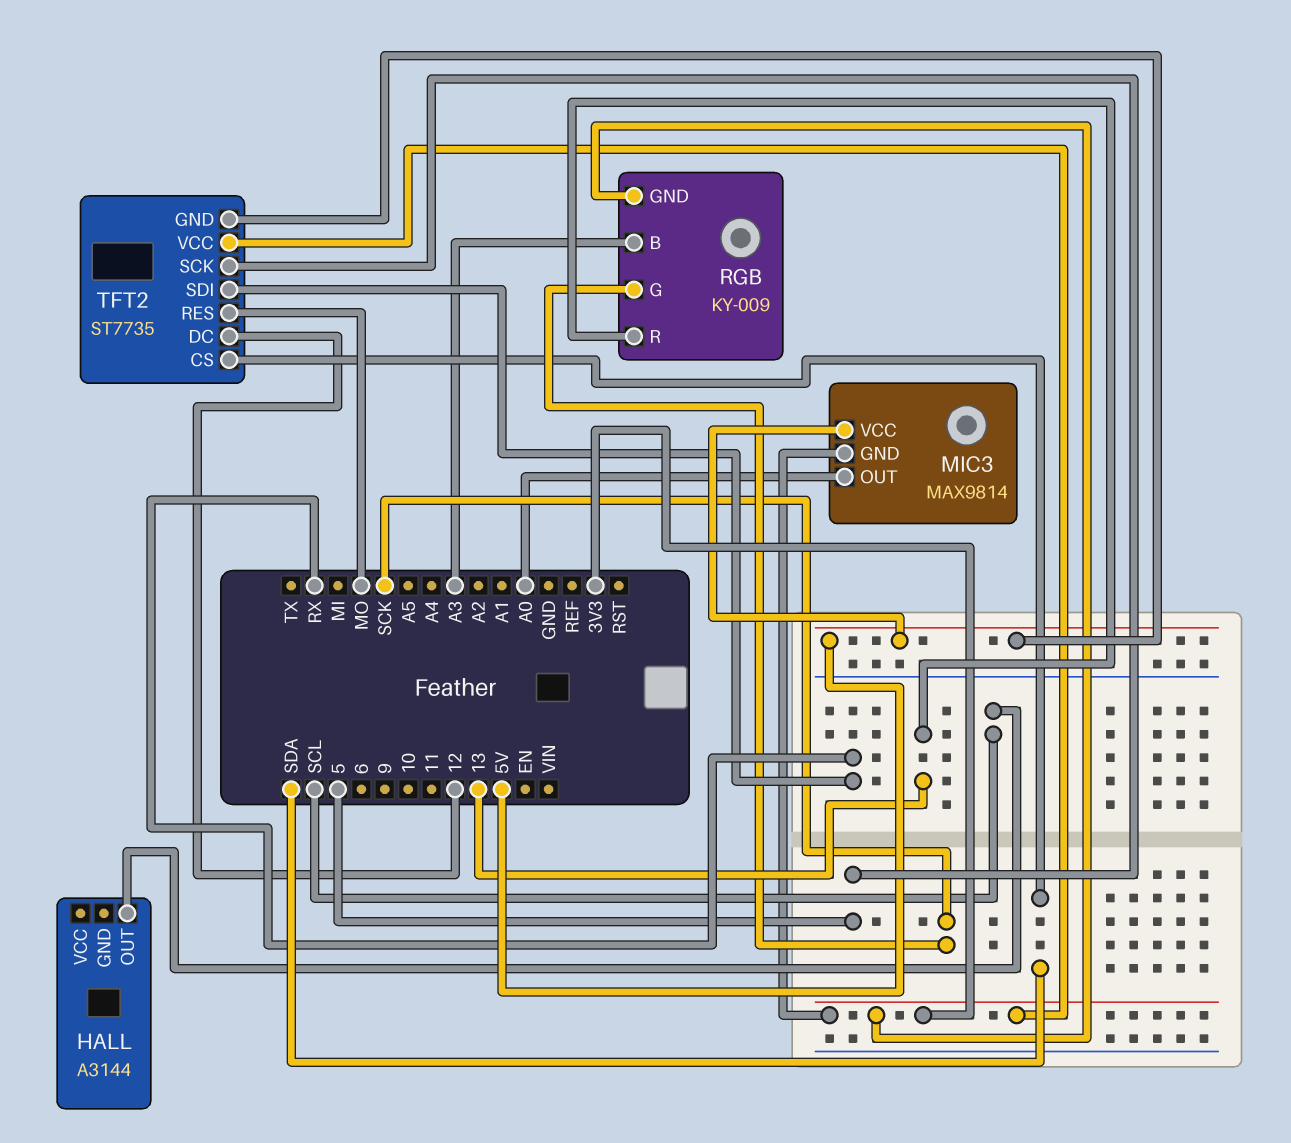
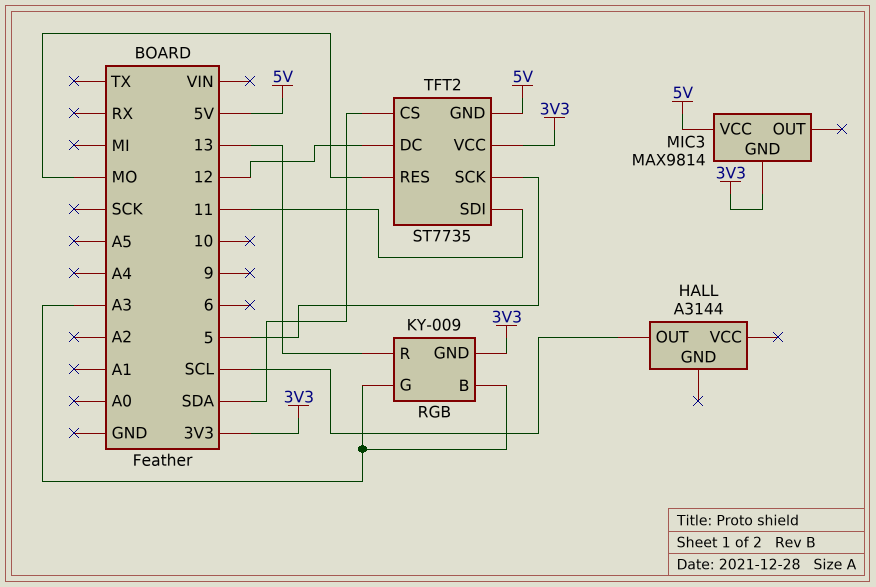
MIC3 pin OUT: A0 -> none
RGB pin G: SCK -> A3
TFT2 pin SDI: RX -> 11

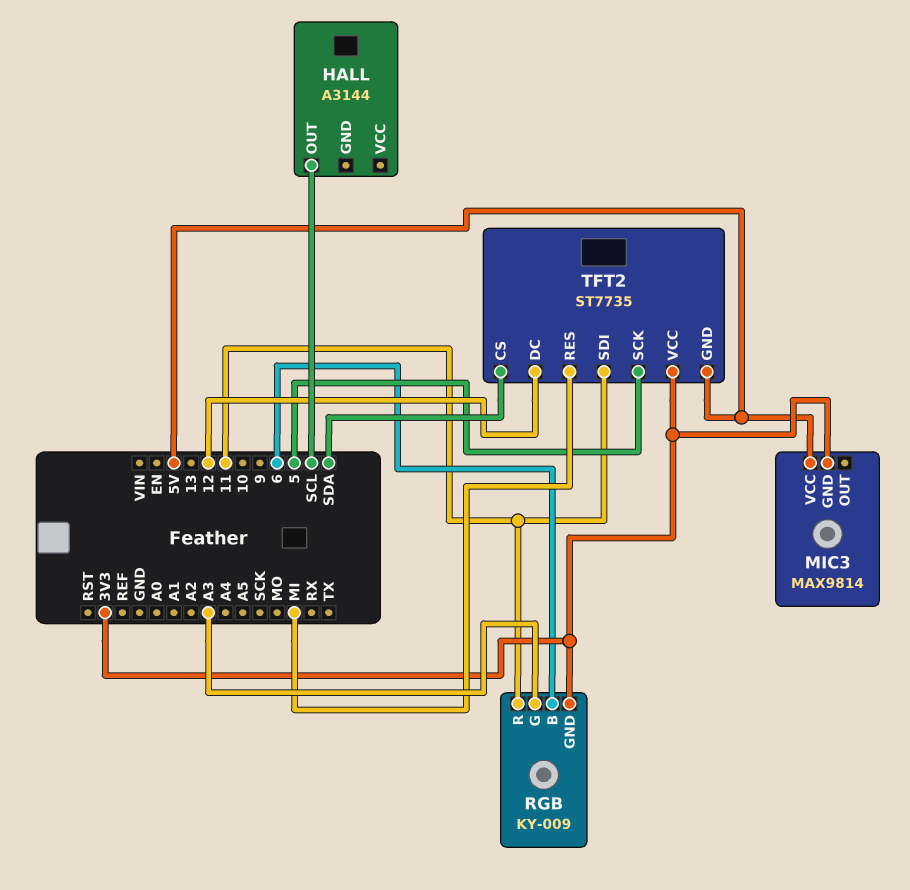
RGB pin B: A3 -> 6
RGB pin R: 13 -> 11
TFT2 pin RES: MO -> MI

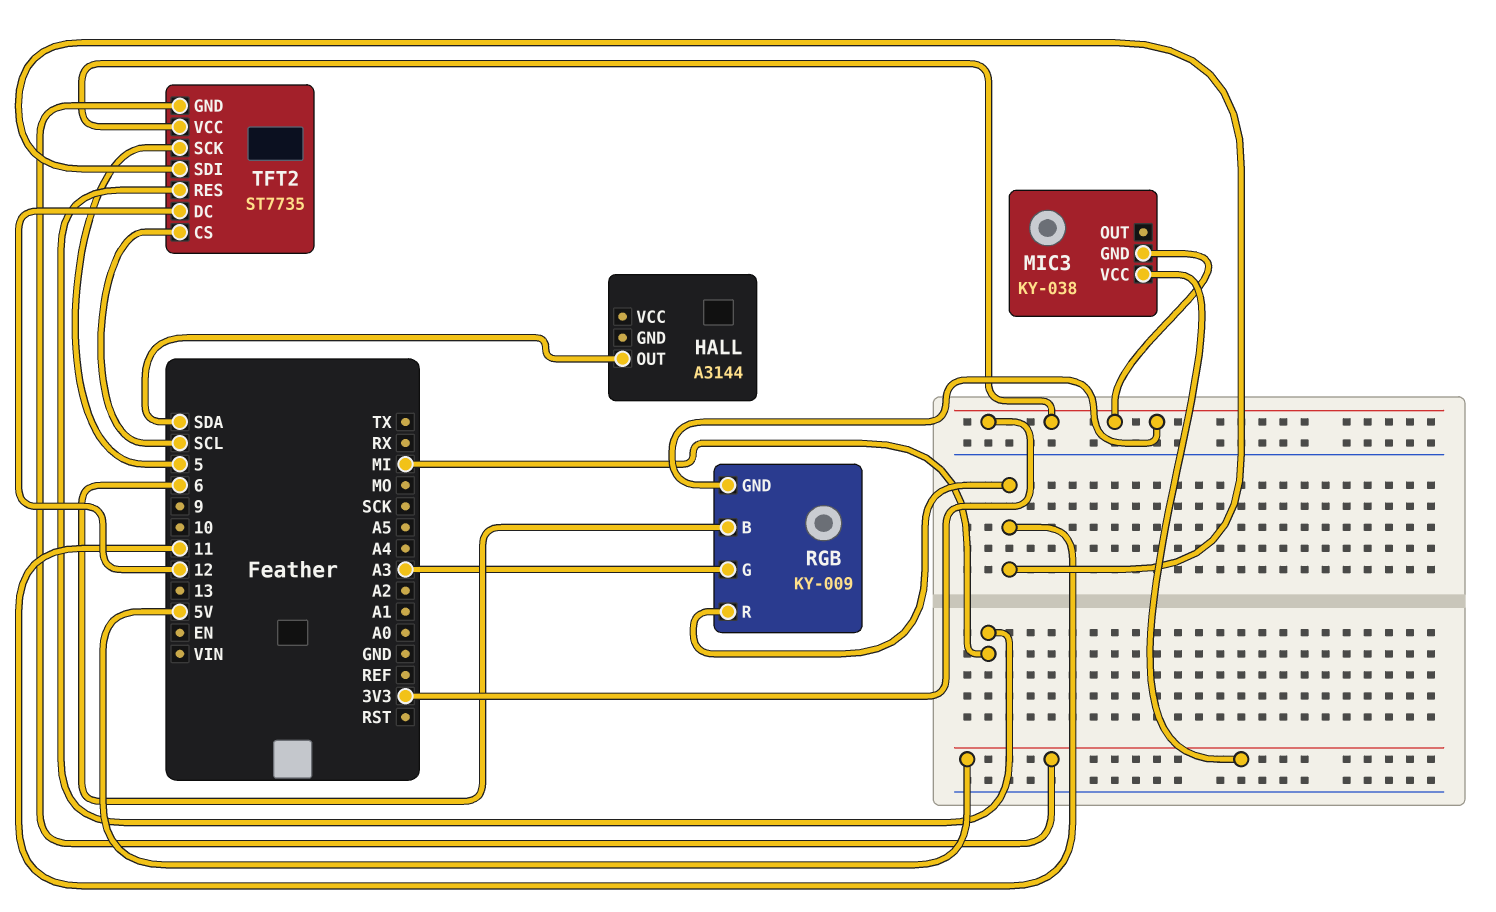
HALL pin OUT: SCL -> SDA
MIC3: MAX9814 -> KY-038
TFT2 pin CS: SDA -> SCL

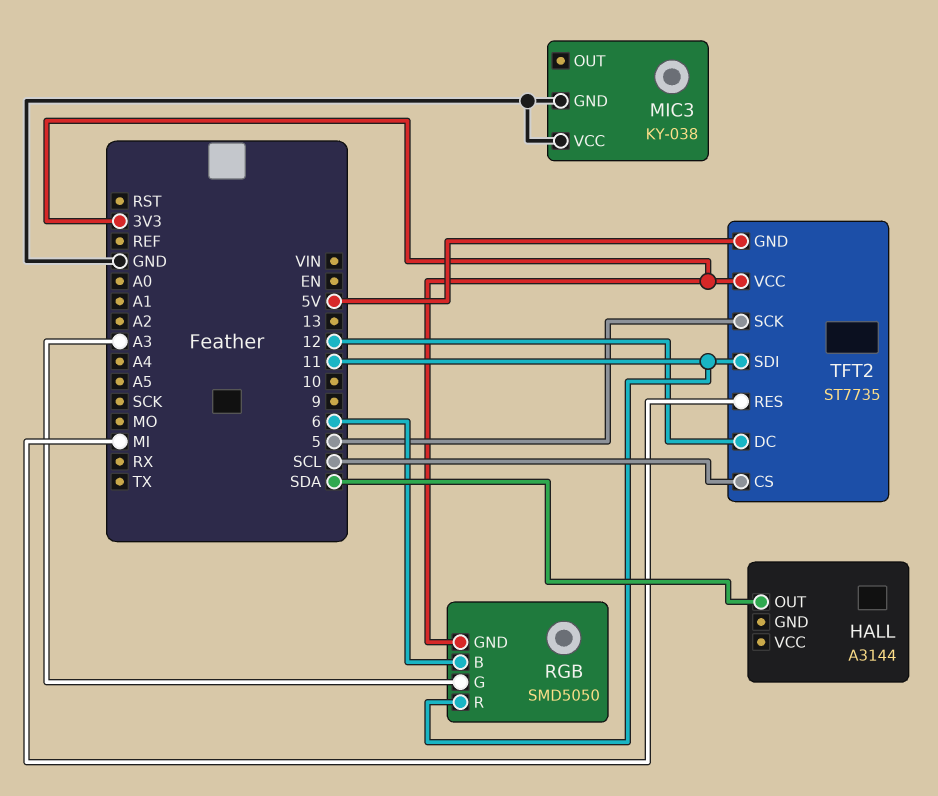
MIC3 pin GND: 3V3 -> GND
MIC3 pin VCC: 5V -> GND
RGB: KY-009 -> SMD5050

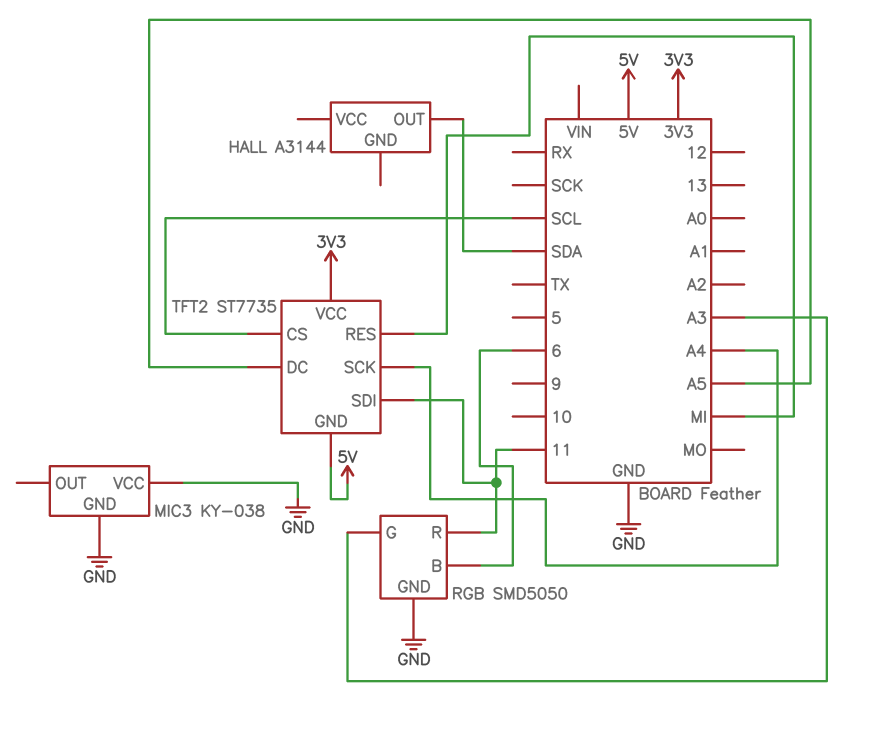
RGB pin GND: 3V3 -> GND
TFT2 pin DC: 12 -> A5
TFT2 pin SCK: 5 -> A4

